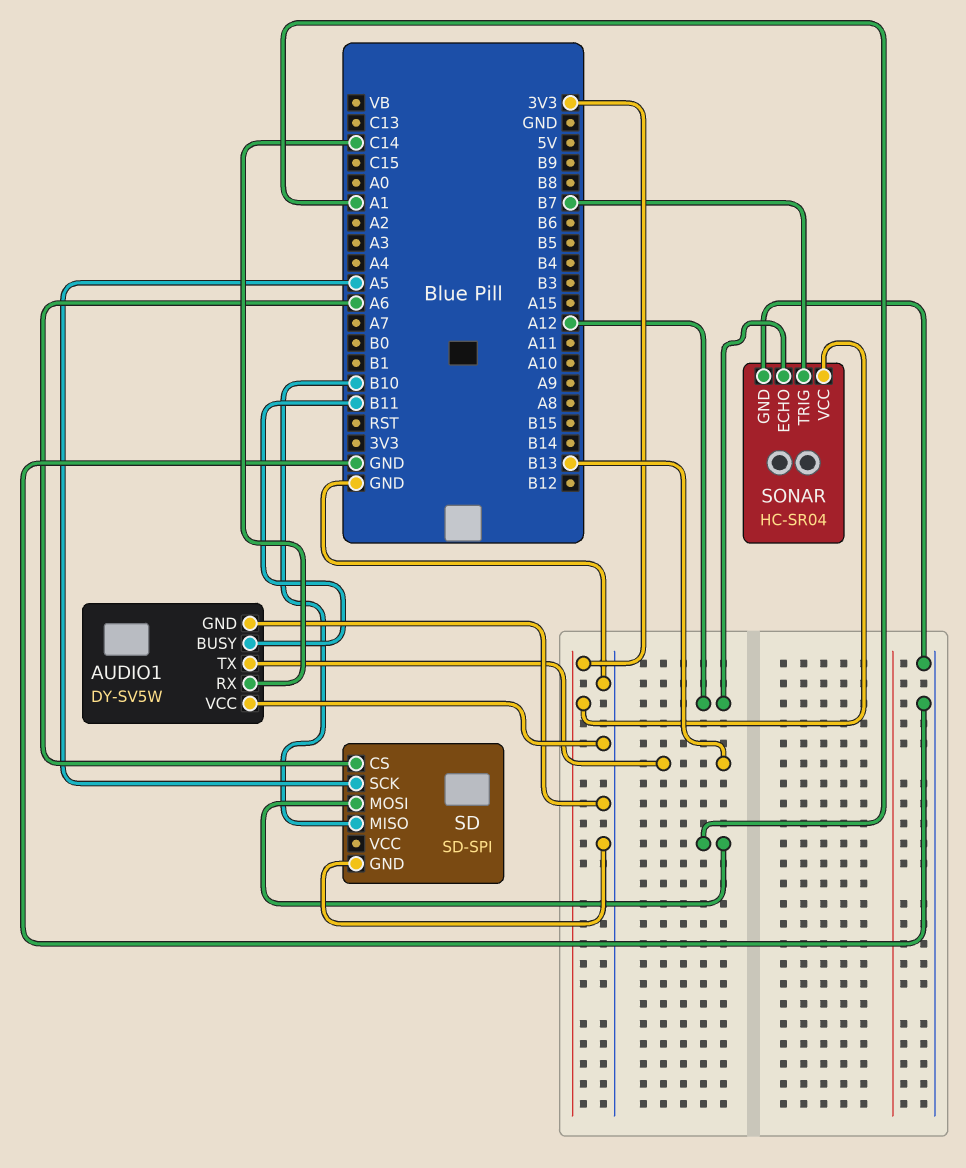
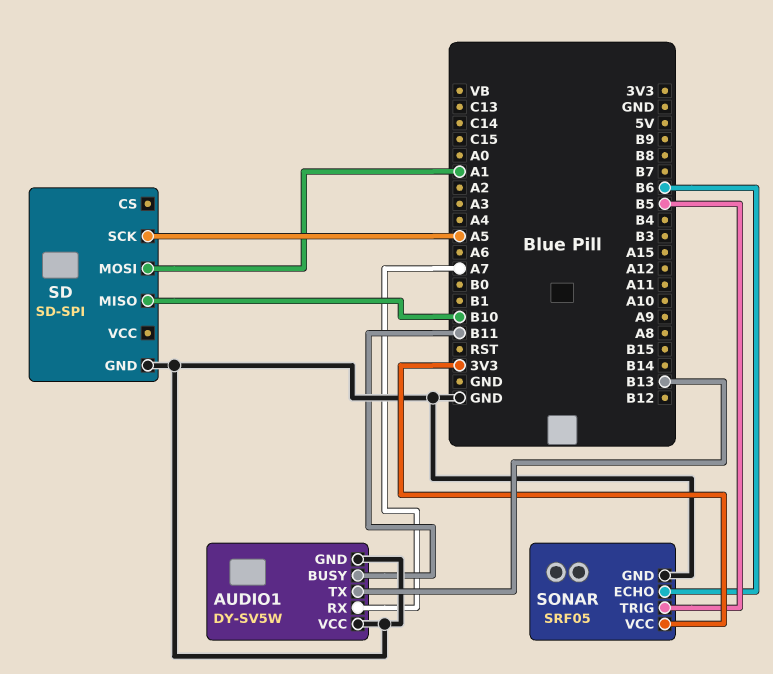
AUDIO1 pin RX: C14 -> A7
SD pin CS: A6 -> none
SONAR: HC-SR04 -> SRF05
SONAR pin ECHO: A12 -> B6
SONAR pin TRIG: B7 -> B5

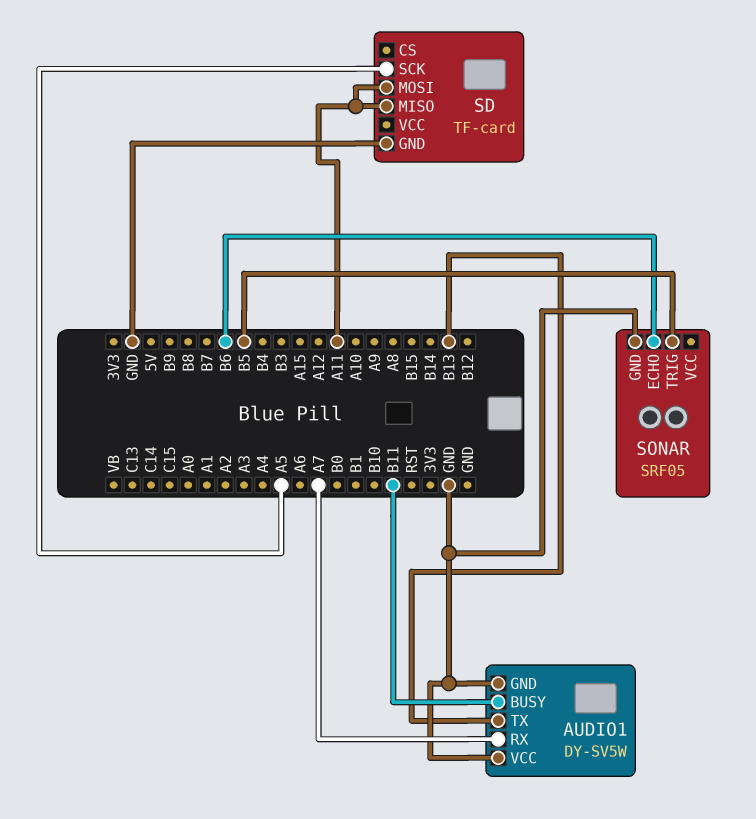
SD: SD-SPI -> TF-card
SD pin MISO: B10 -> A11
SD pin MOSI: A1 -> A11
SONAR pin VCC: 3V3 -> none

